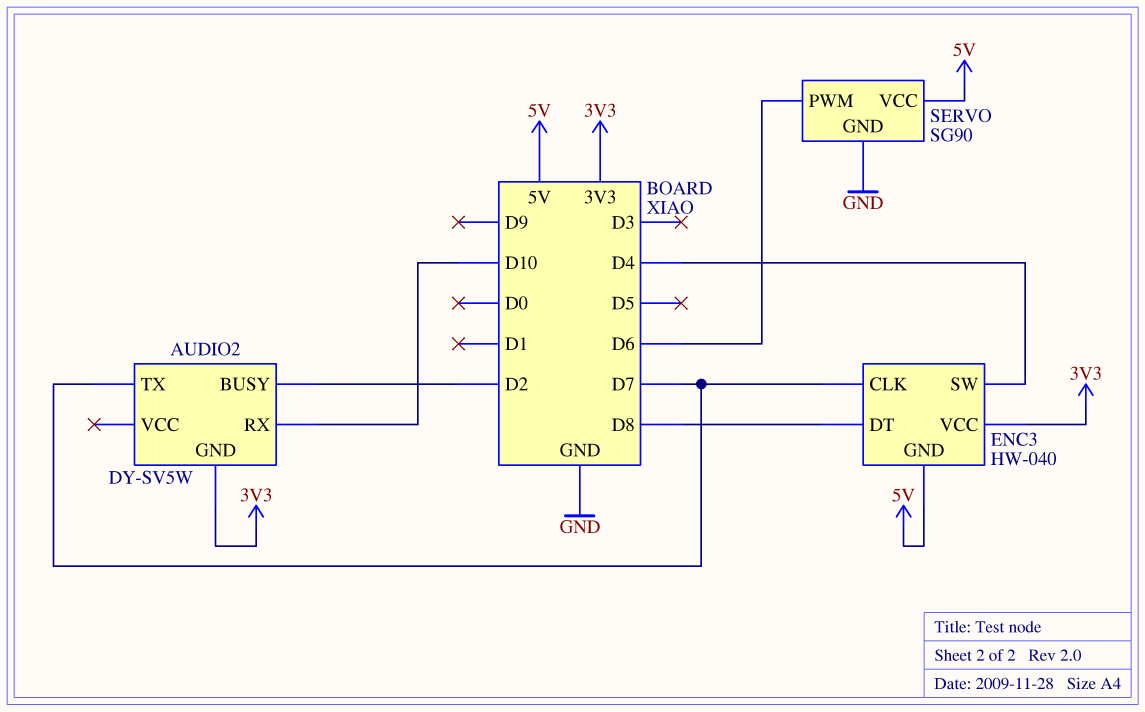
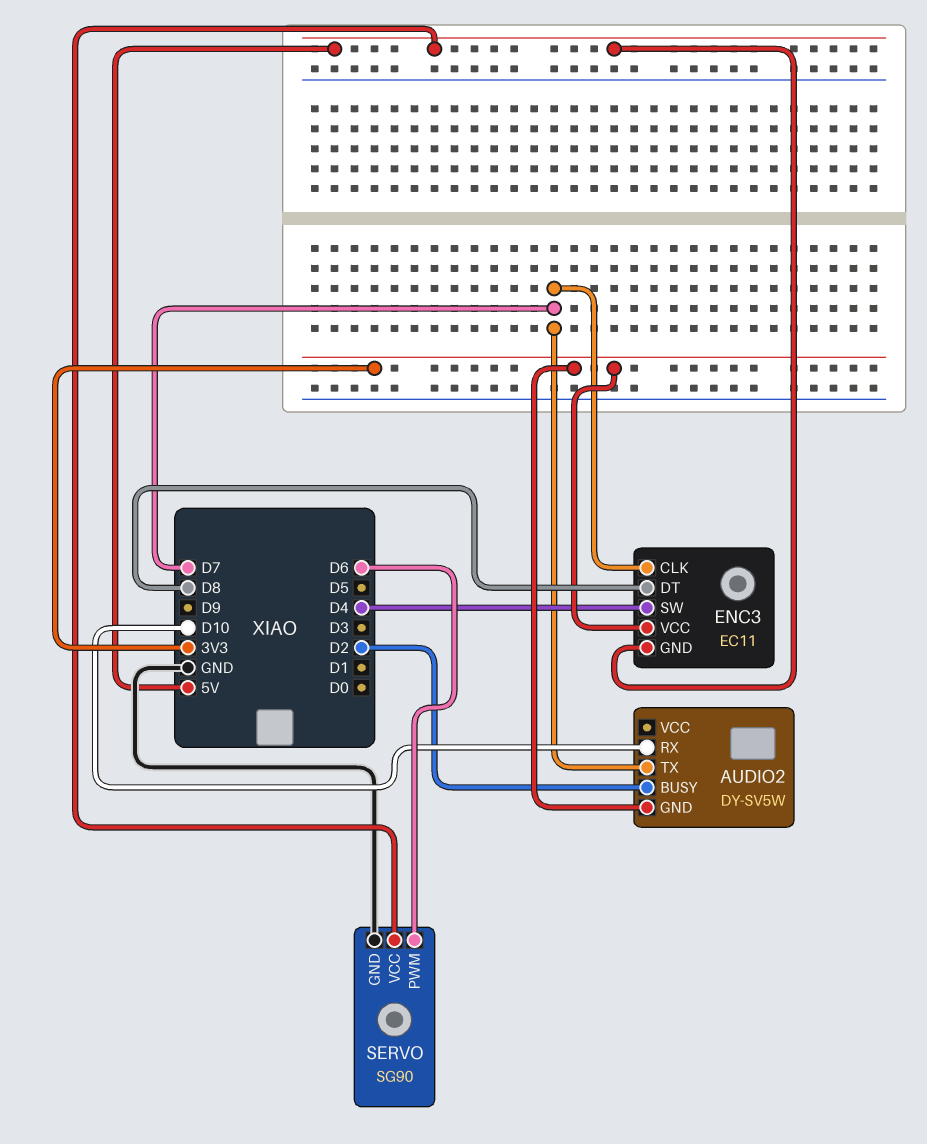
ENC3: HW-040 -> EC11

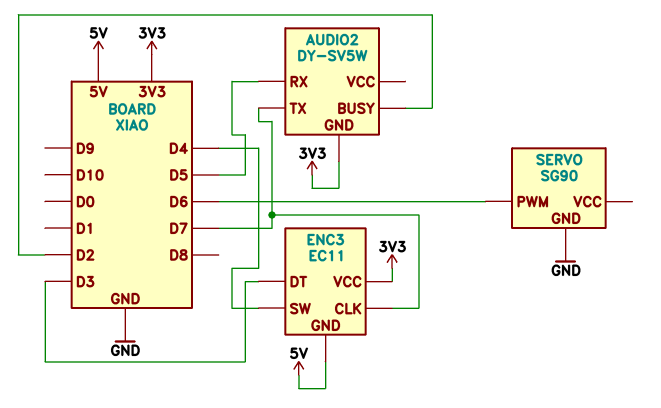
AUDIO2 pin RX: D10 -> D5
ENC3 pin DT: D8 -> D3
SERVO pin VCC: 5V -> none

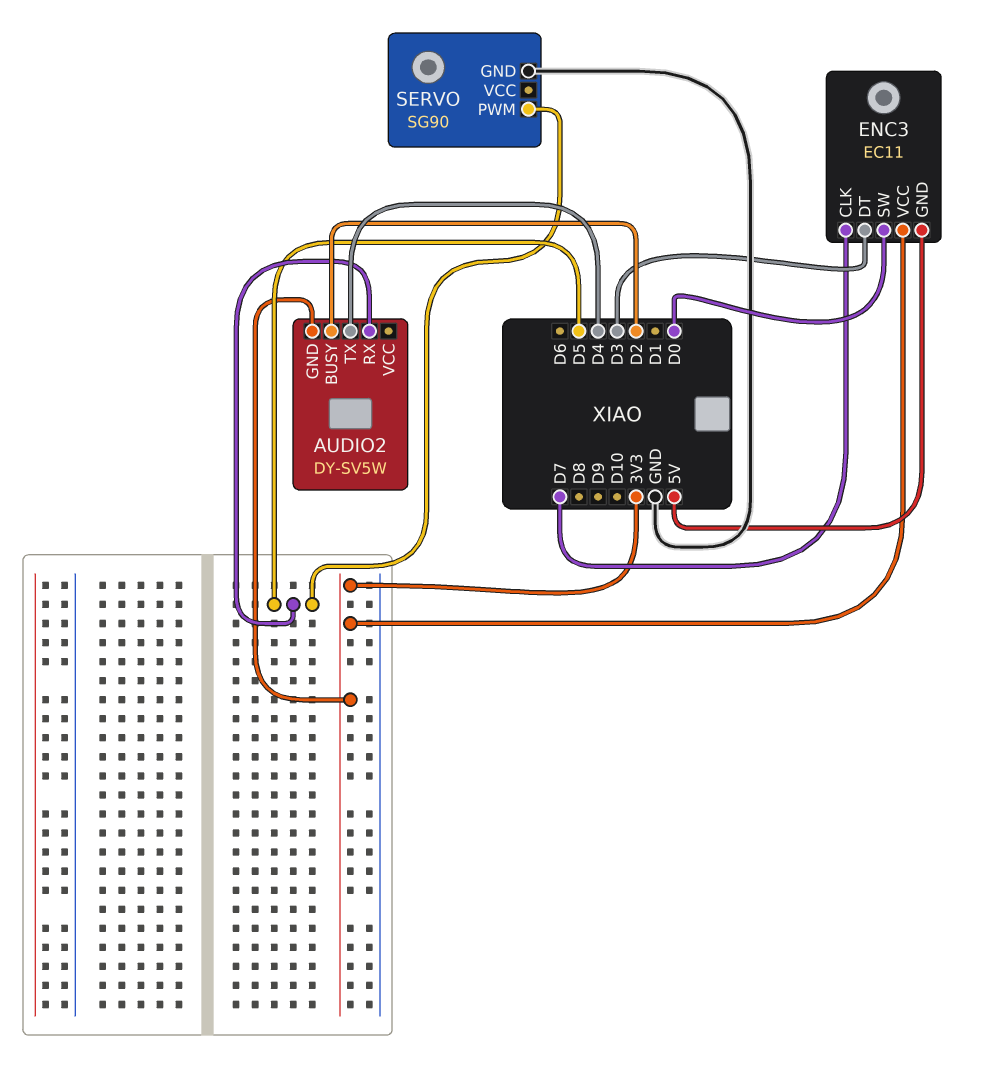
AUDIO2 pin TX: D7 -> D4
ENC3 pin SW: D4 -> D0
SERVO pin PWM: D6 -> D5

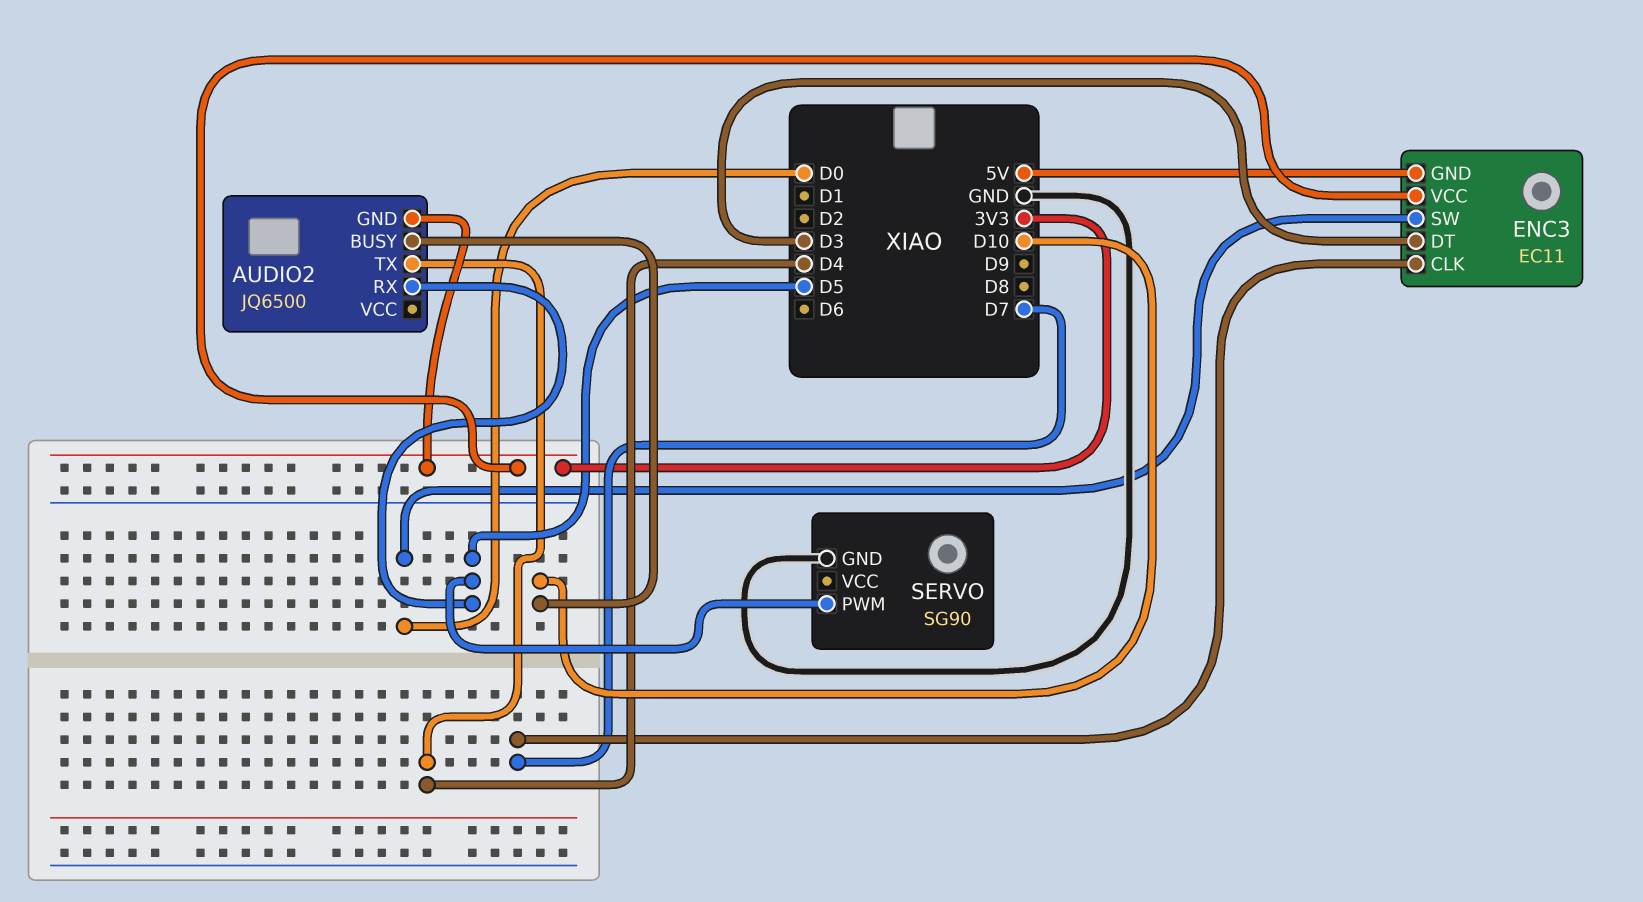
AUDIO2: DY-SV5W -> JQ6500
AUDIO2 pin BUSY: D2 -> D10

